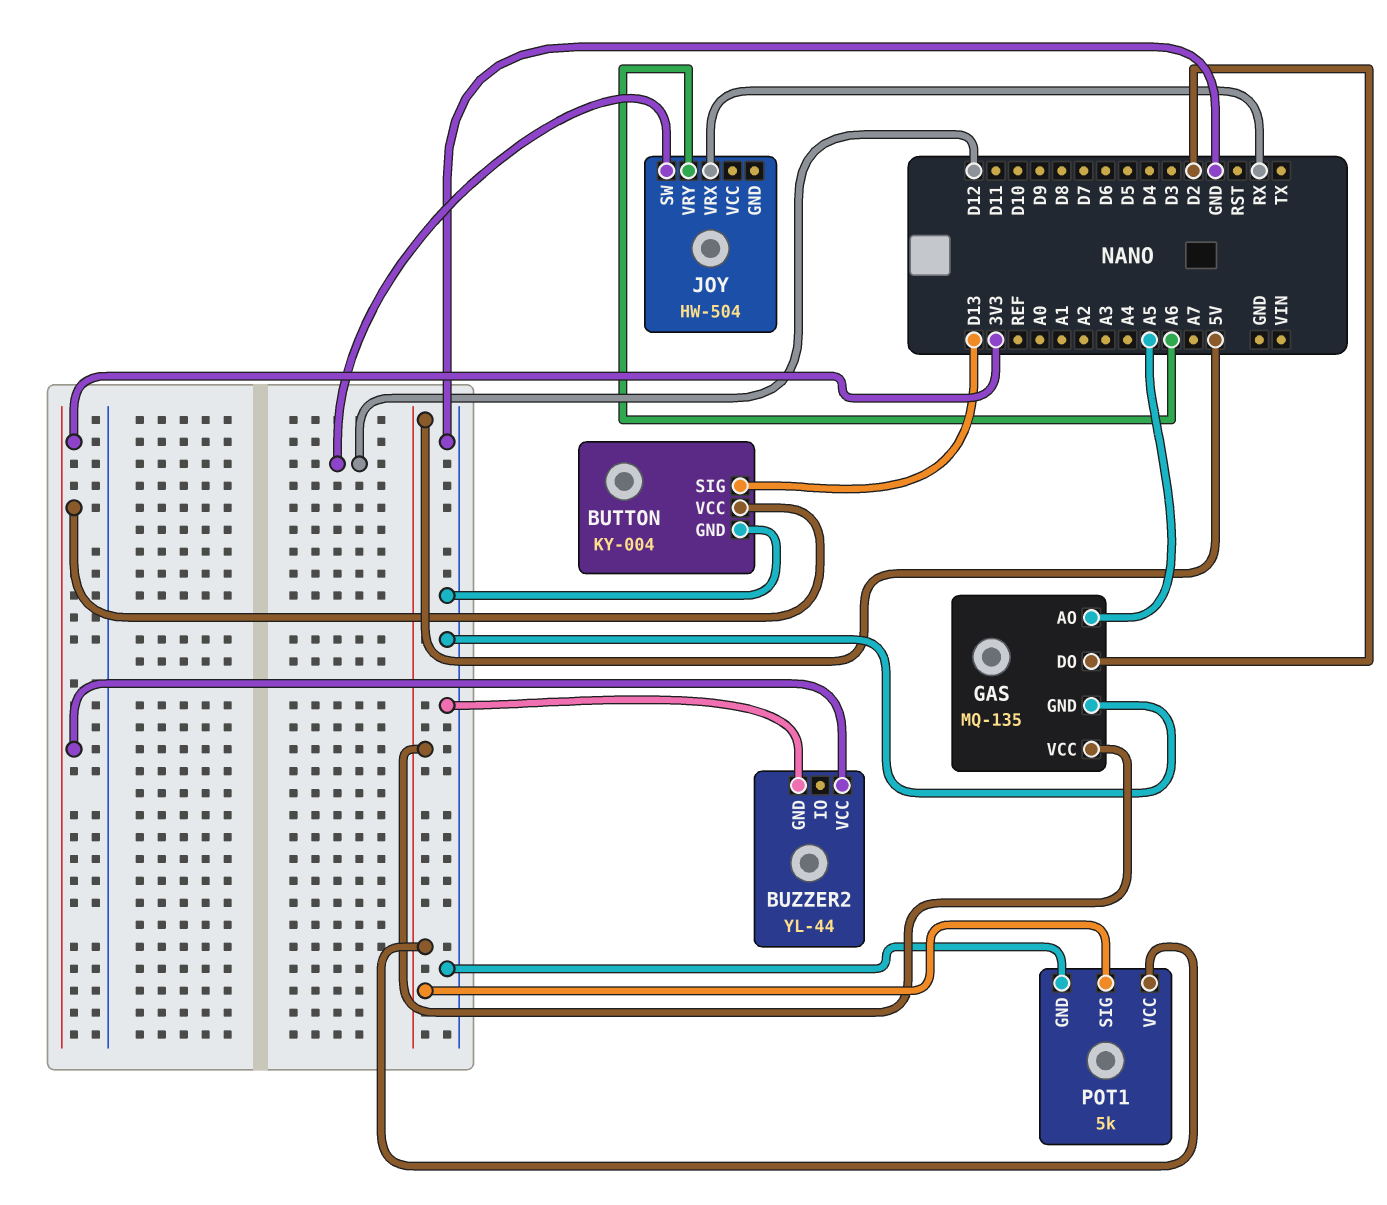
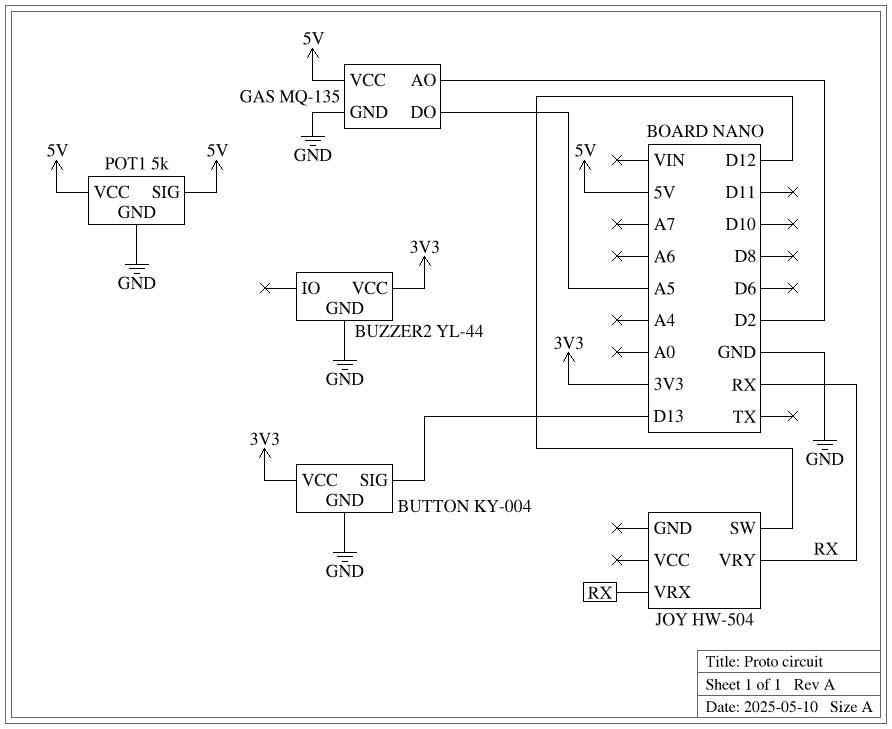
GAS pin AO: A5 -> D2
GAS pin DO: D2 -> A5
JOY pin VRY: A6 -> RX

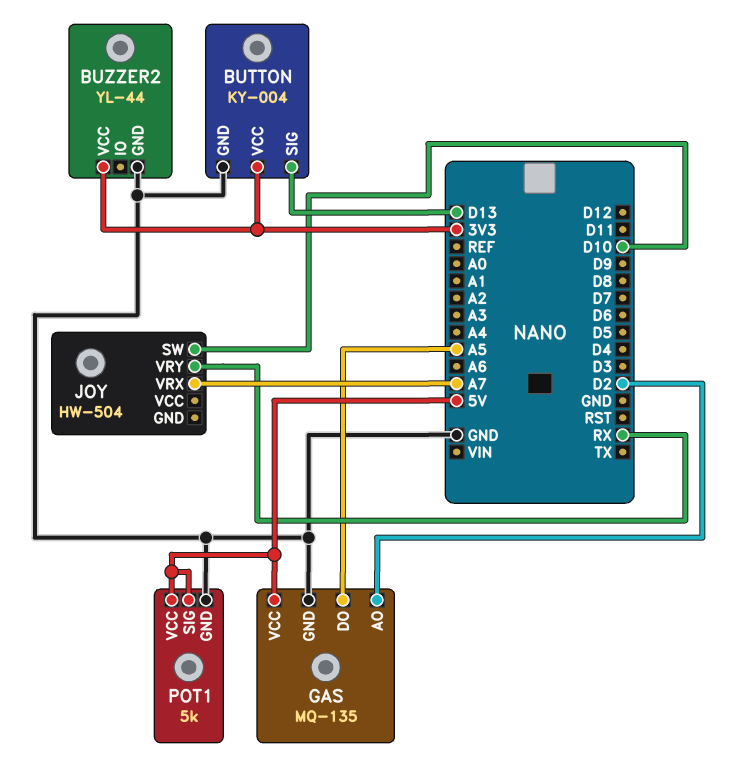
JOY pin SW: D12 -> D10
JOY pin VRX: RX -> A7

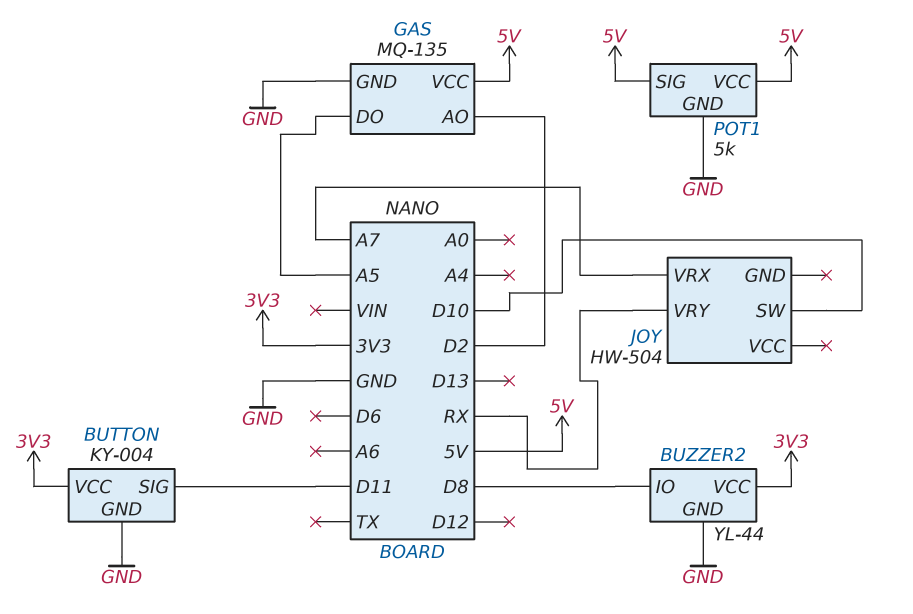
BUTTON pin SIG: D13 -> D11
BUZZER2 pin IO: none -> D8

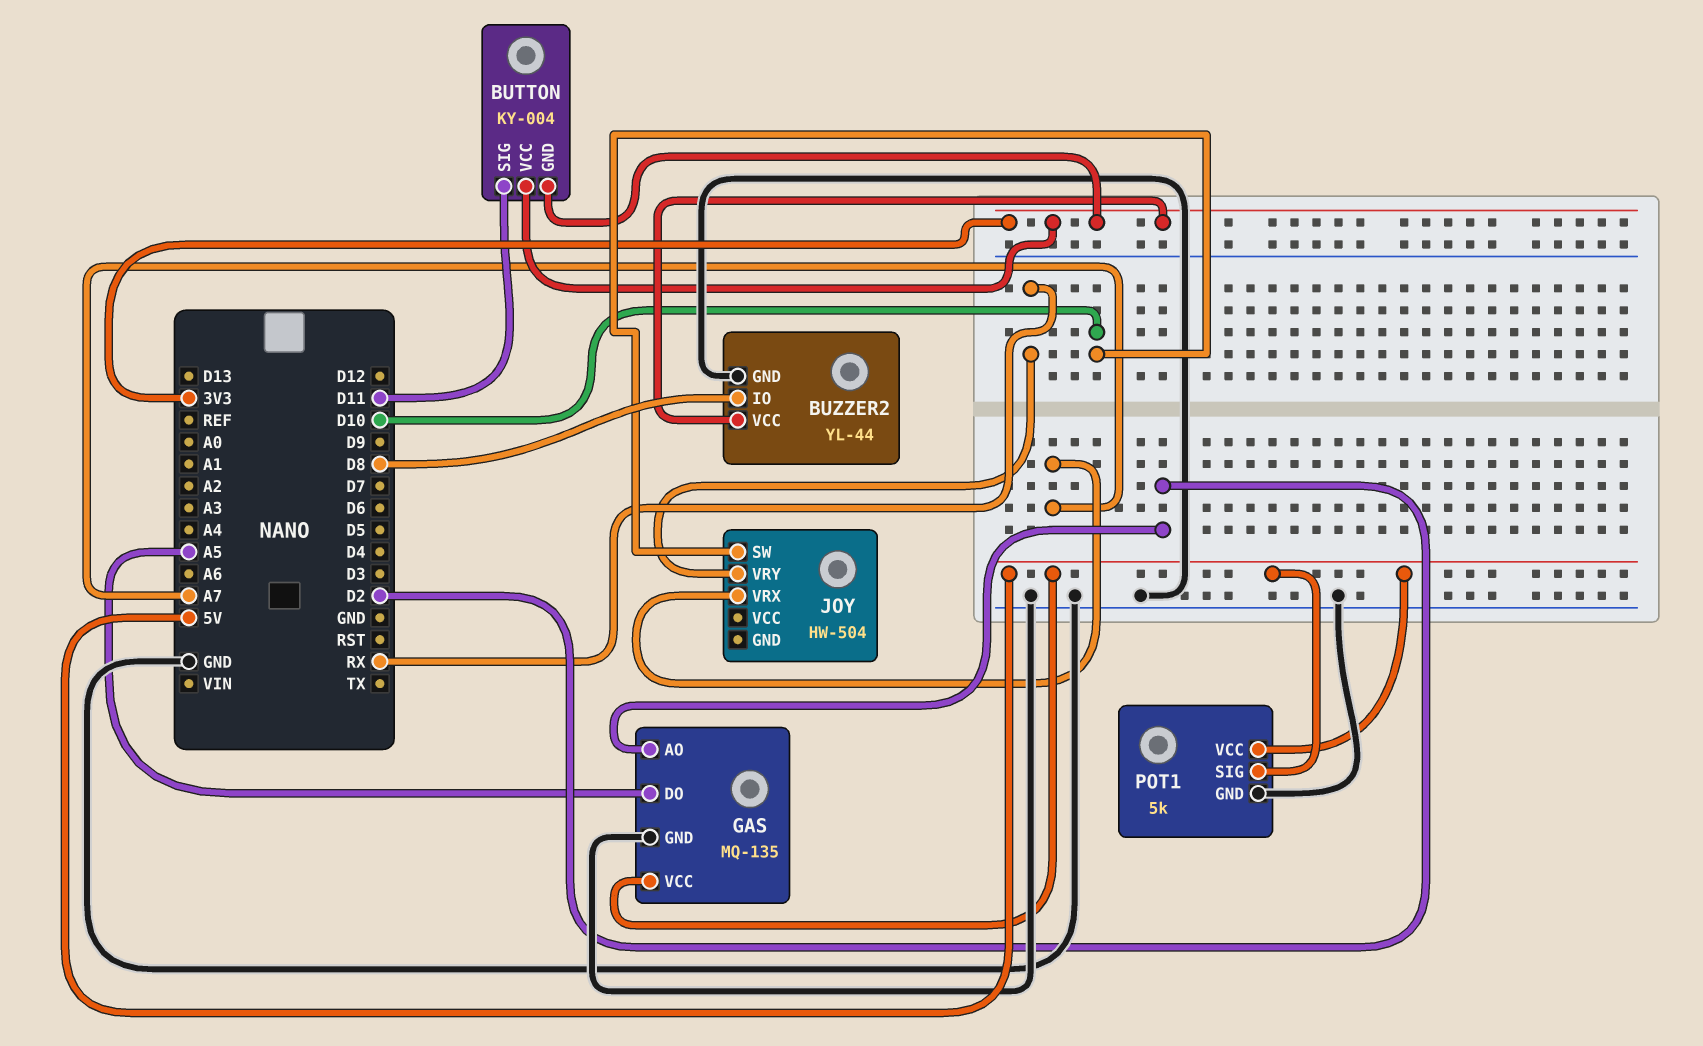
BUTTON pin GND: GND -> 3V3

